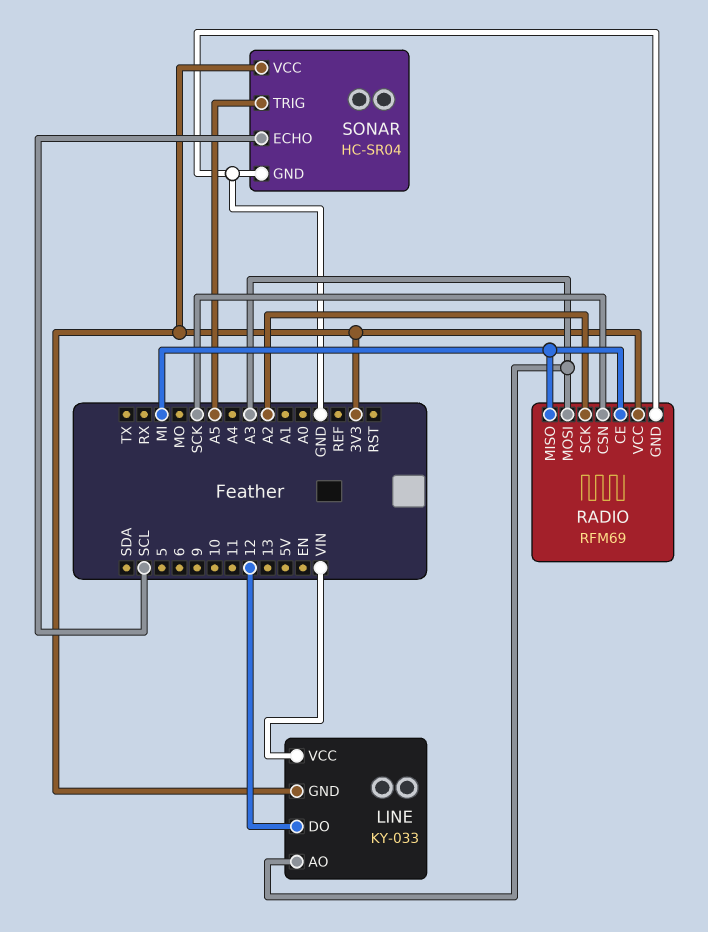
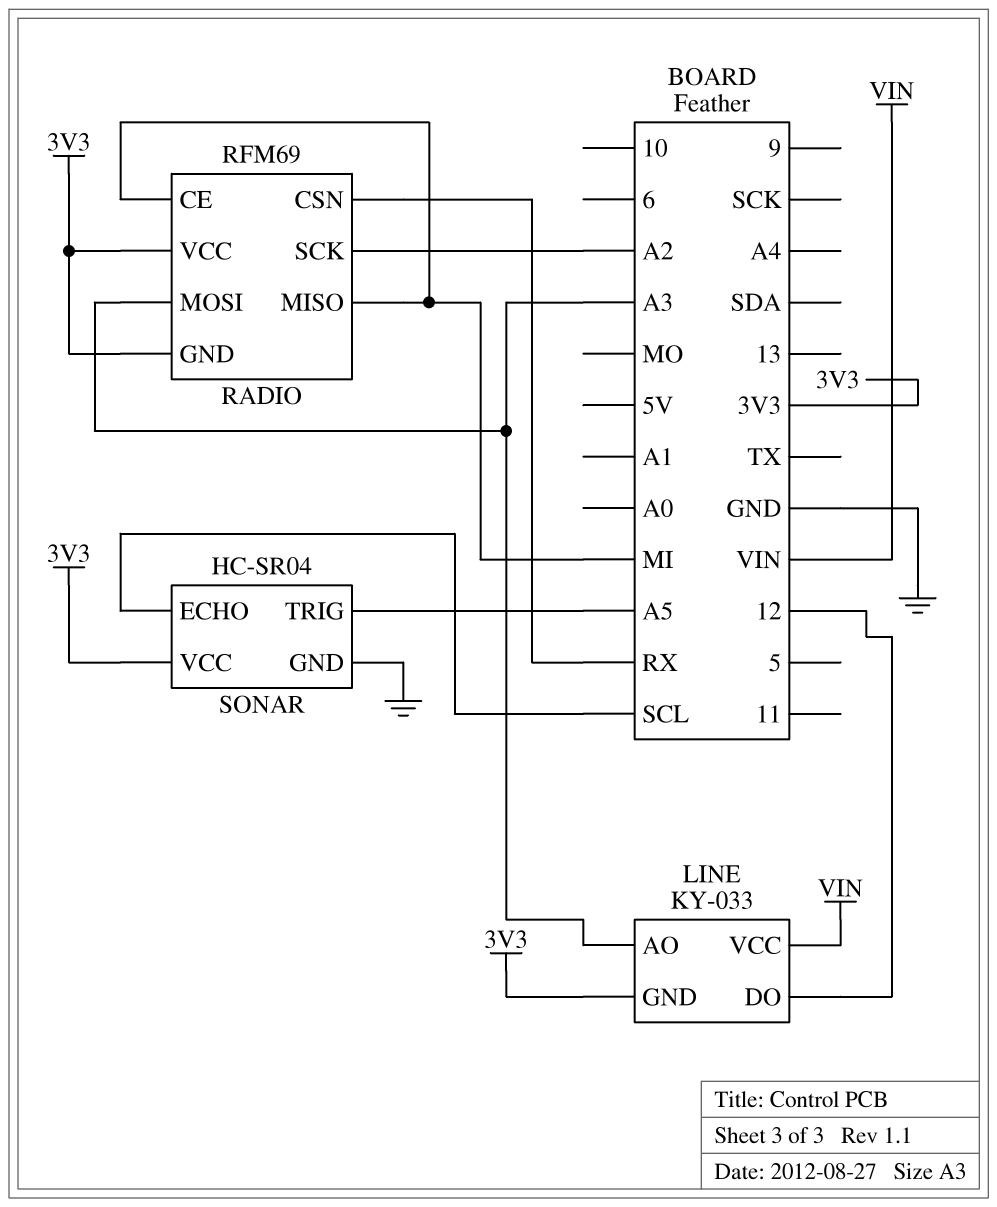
RADIO pin CSN: SCK -> RX
RADIO pin GND: GND -> 3V3

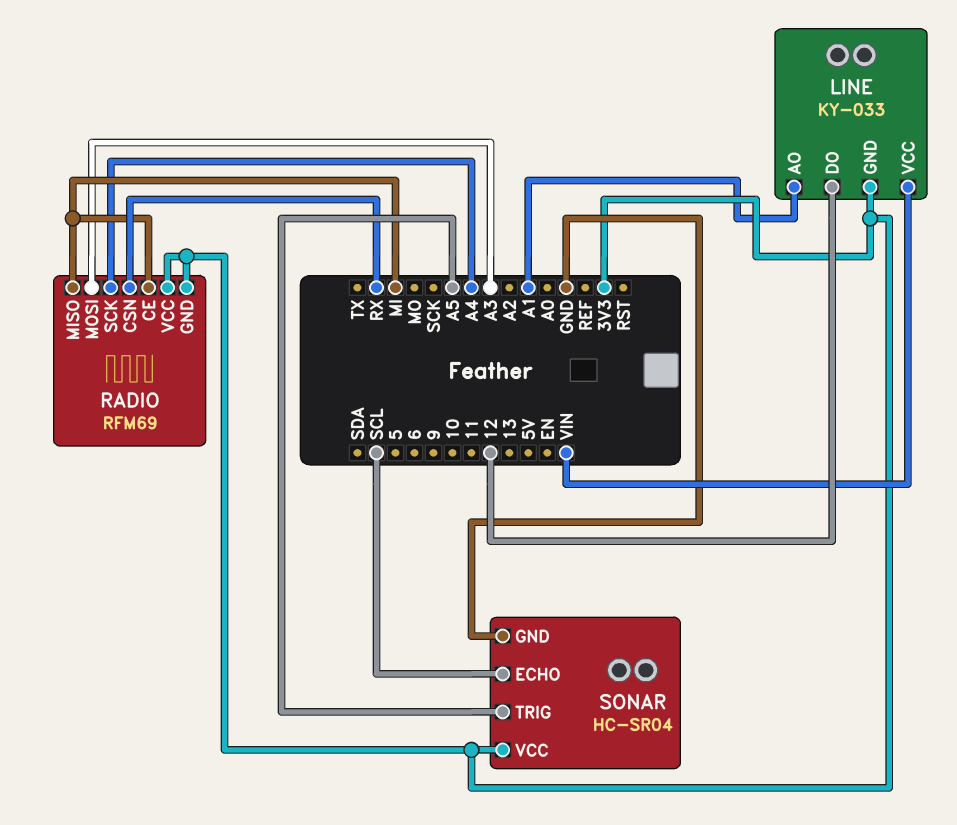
LINE pin AO: A3 -> A1
RADIO pin SCK: A2 -> A4

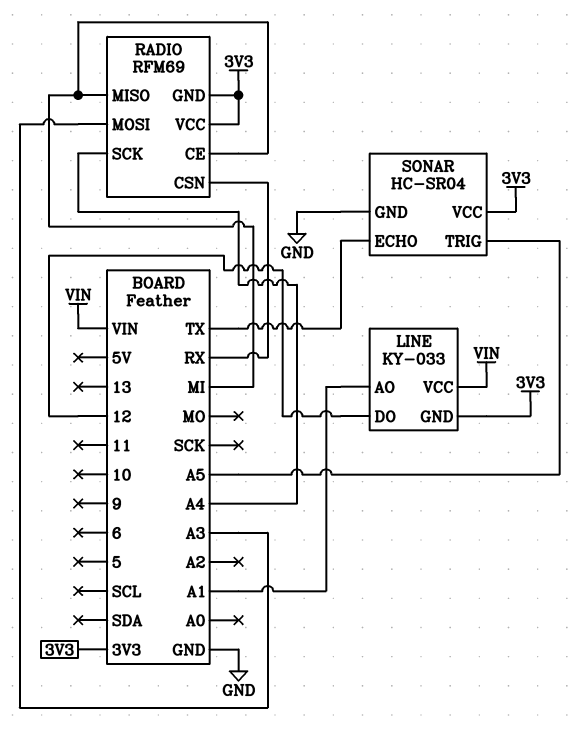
SONAR pin ECHO: SCL -> TX

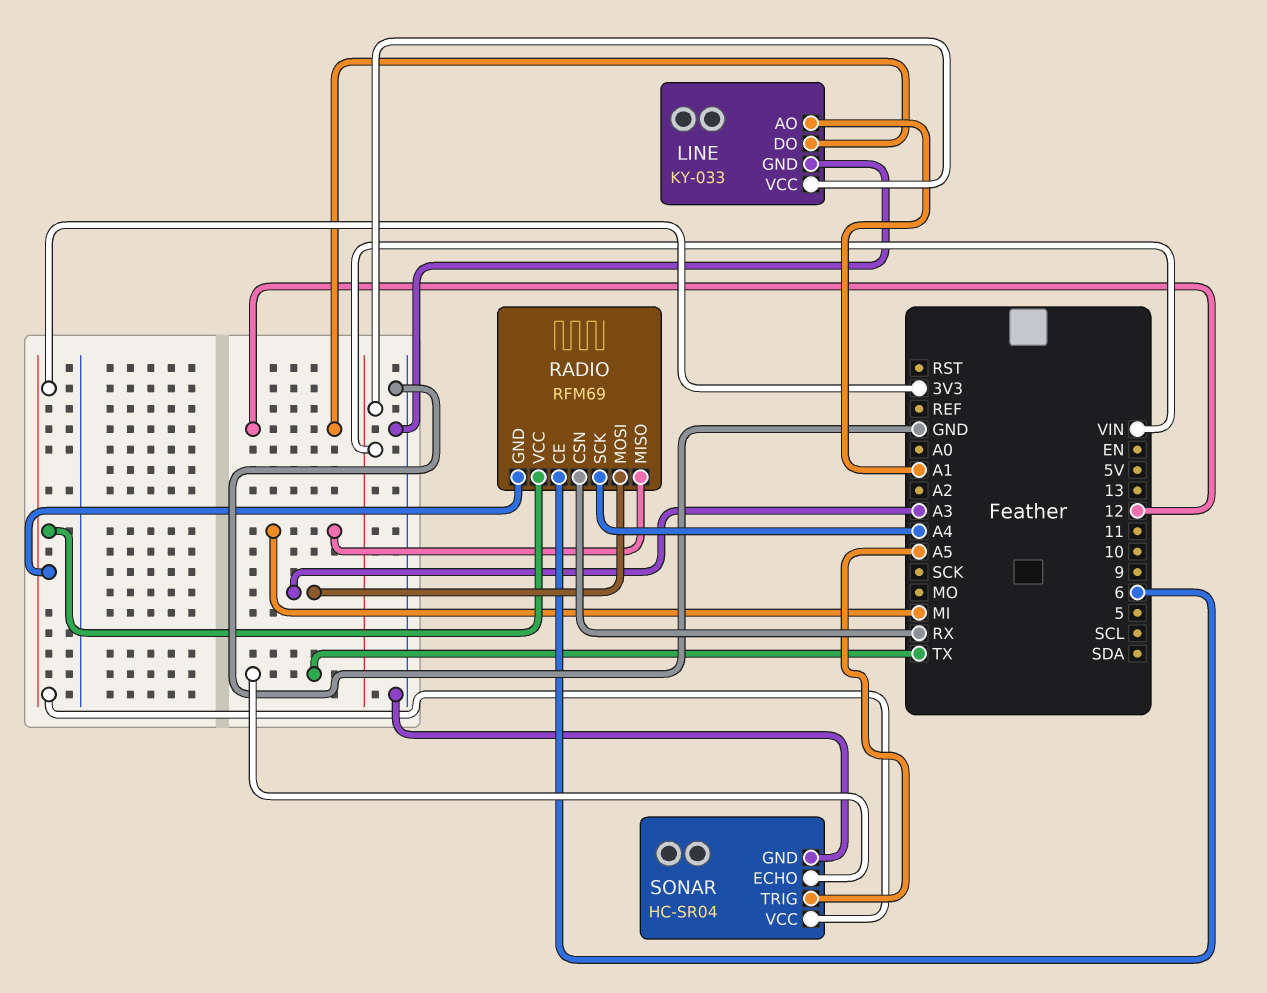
LINE pin GND: 3V3 -> GND
RADIO pin CE: MI -> 6

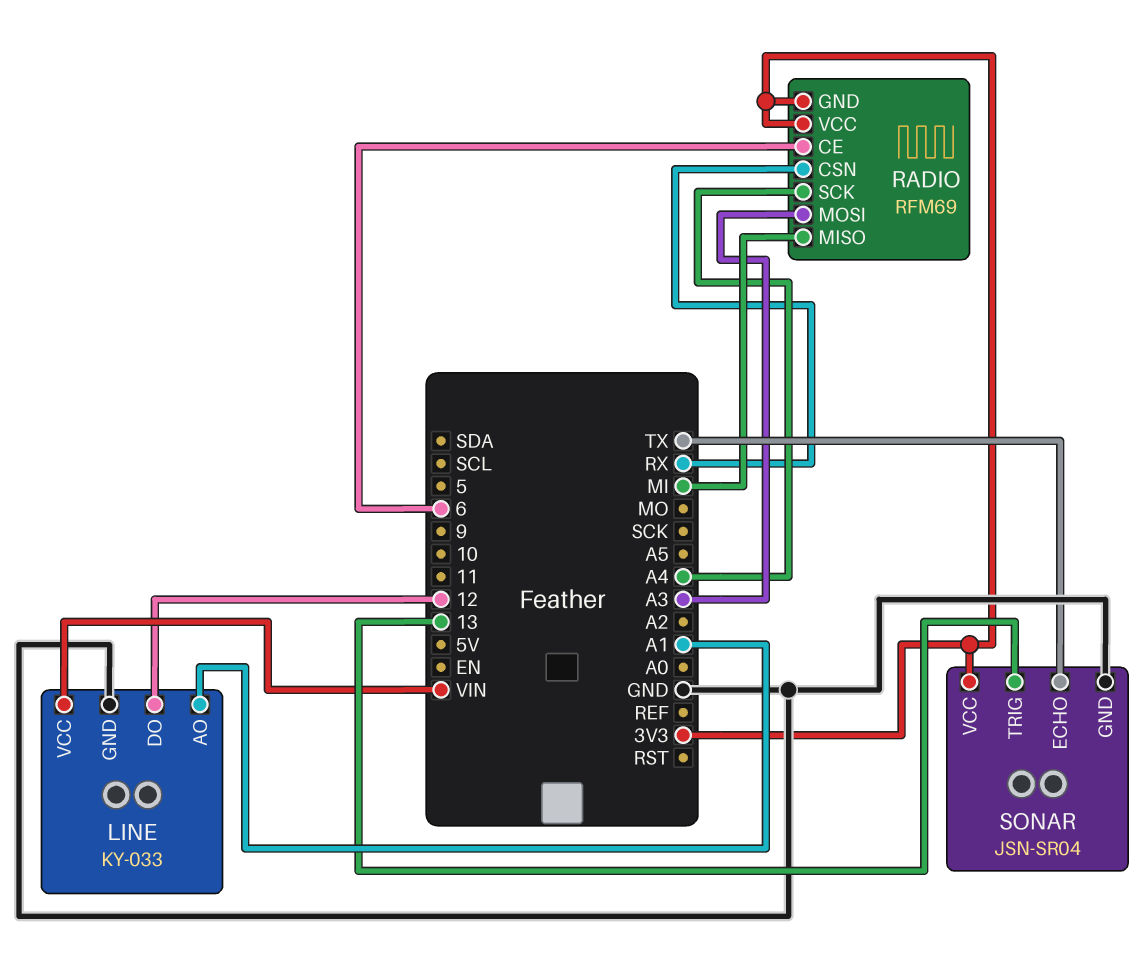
SONAR: HC-SR04 -> JSN-SR04
SONAR pin TRIG: A5 -> 13

